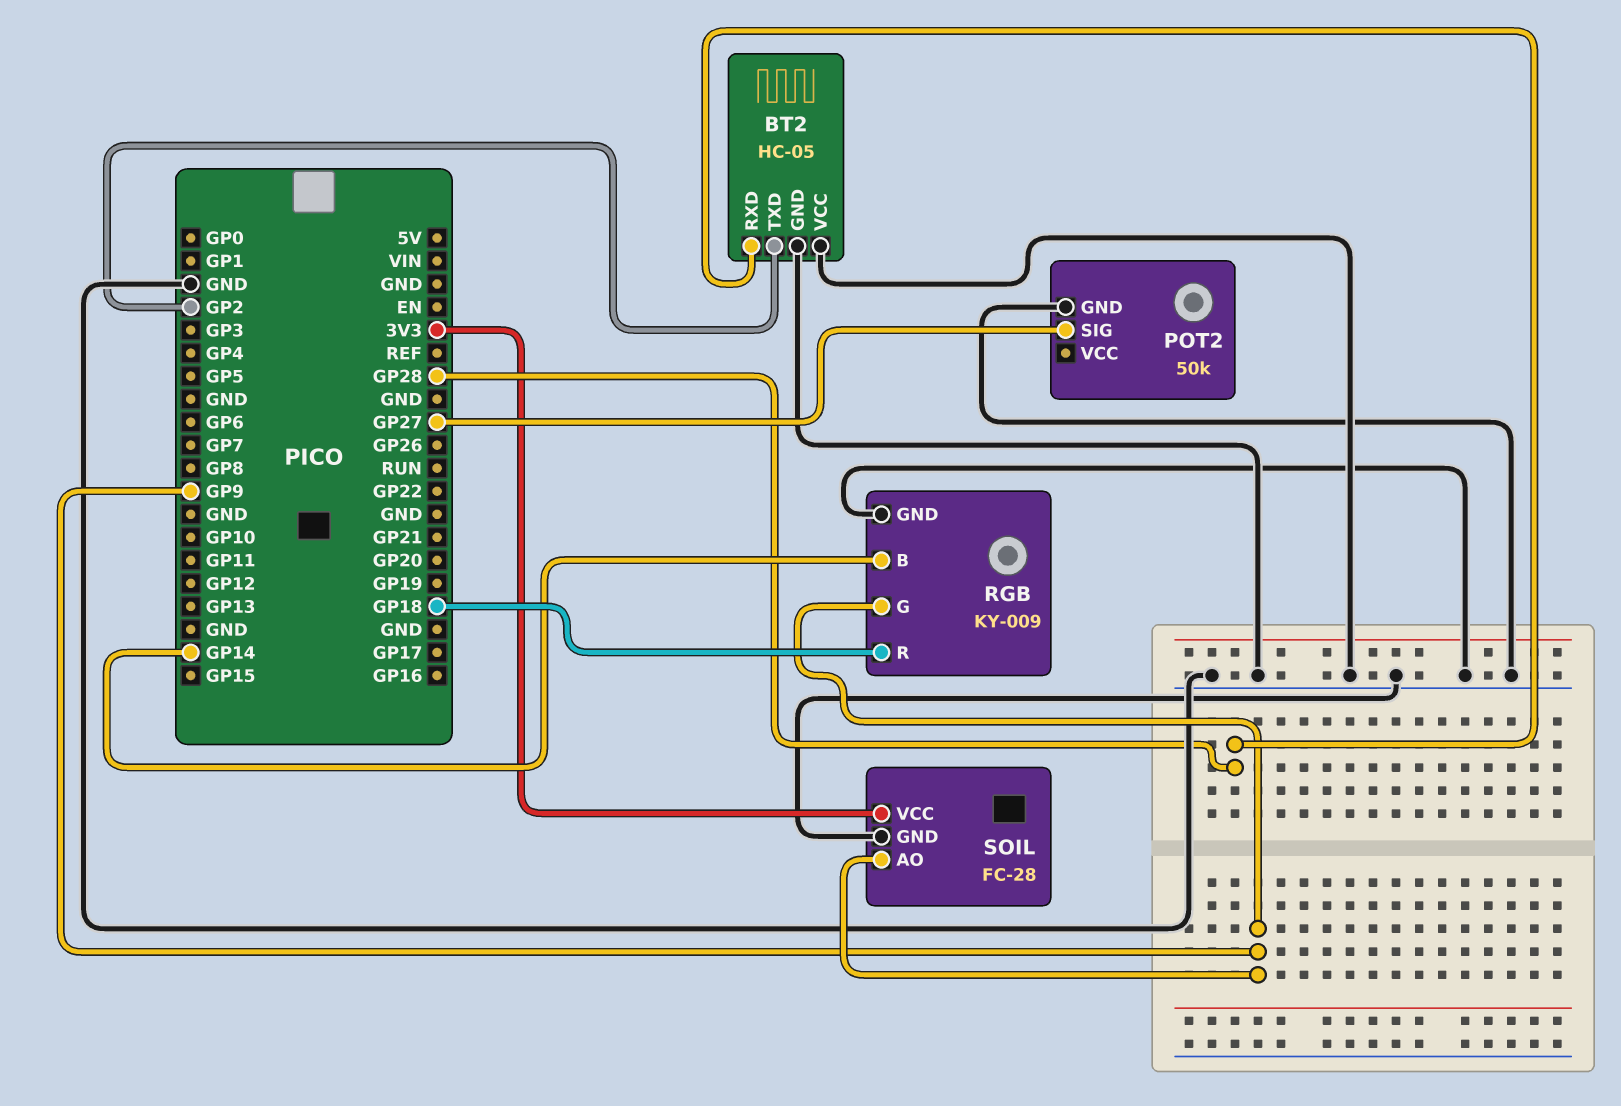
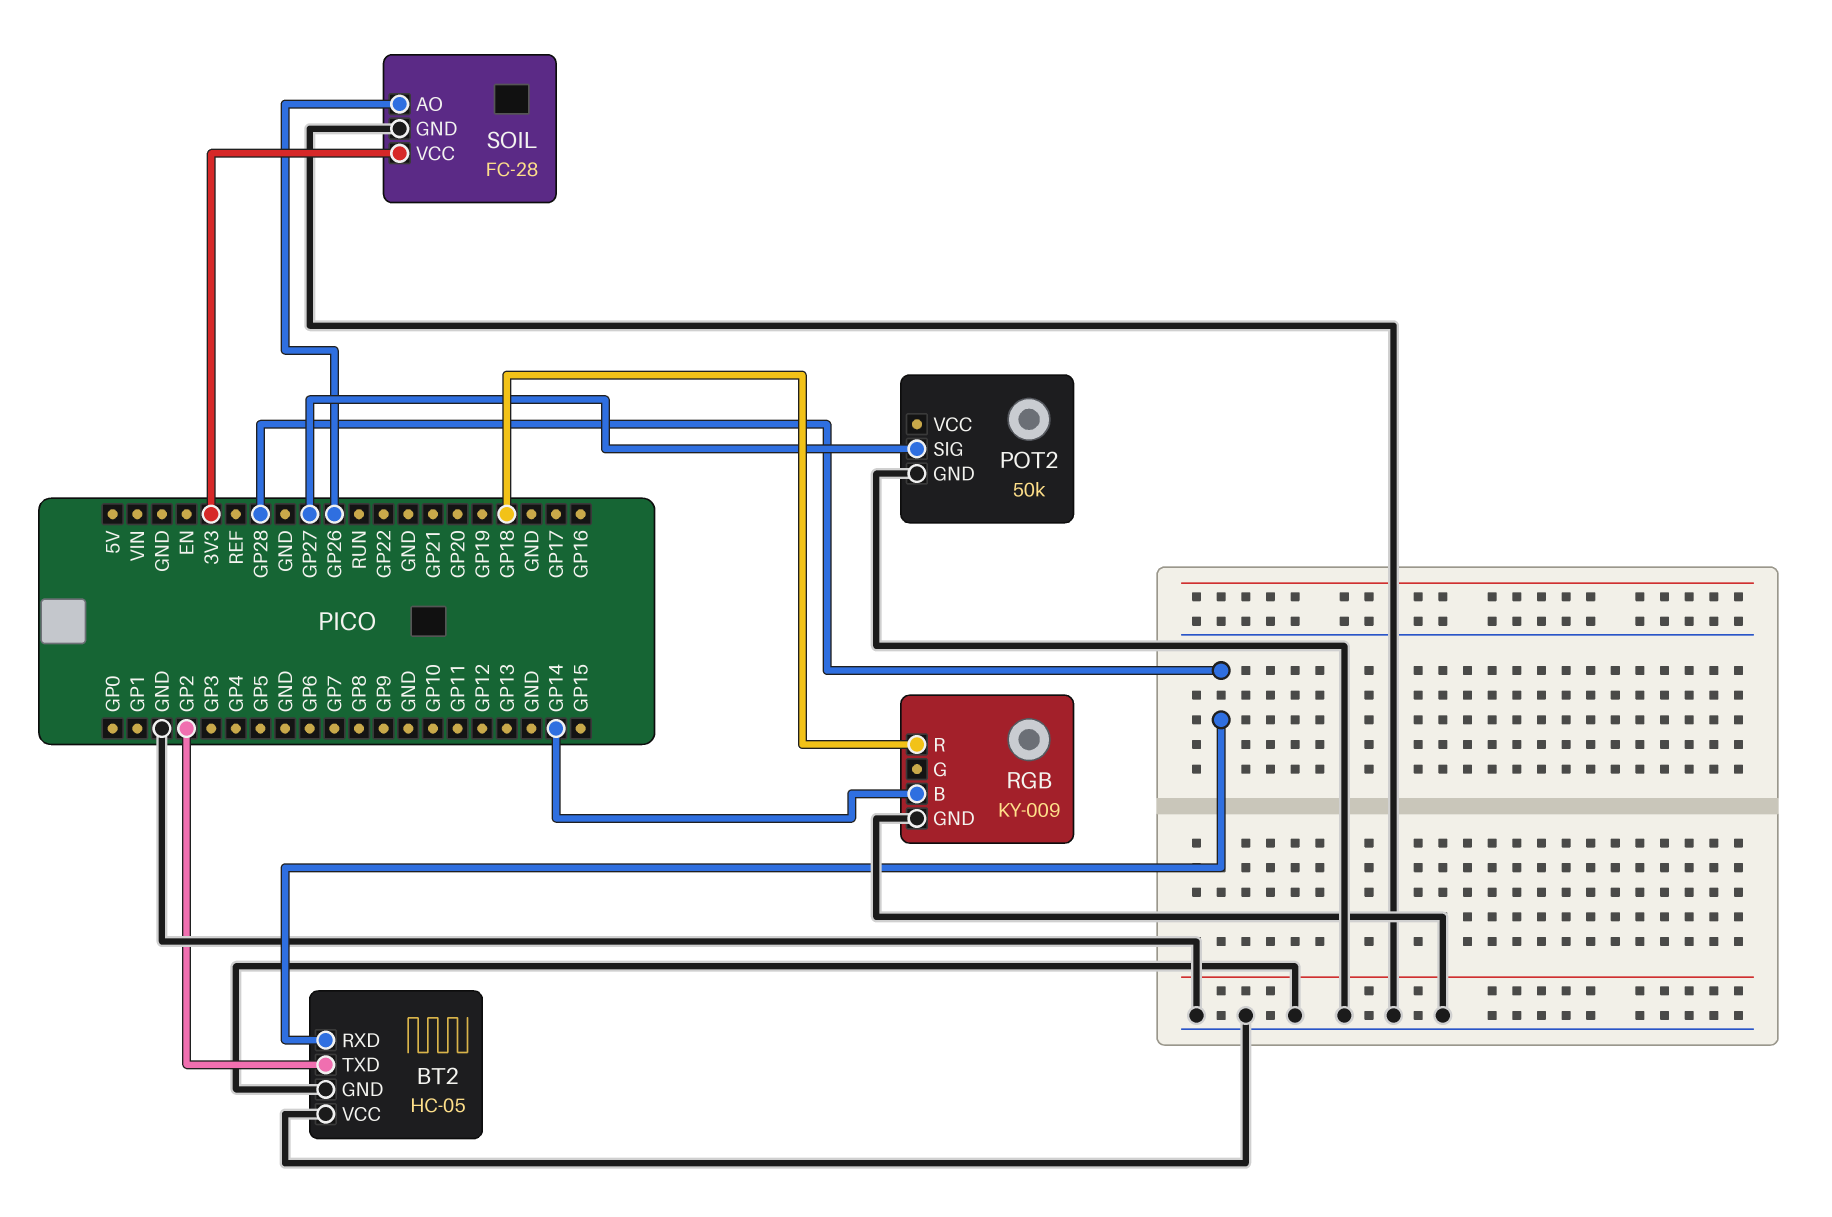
RGB pin G: GP9 -> none
SOIL pin AO: GP9 -> GP26

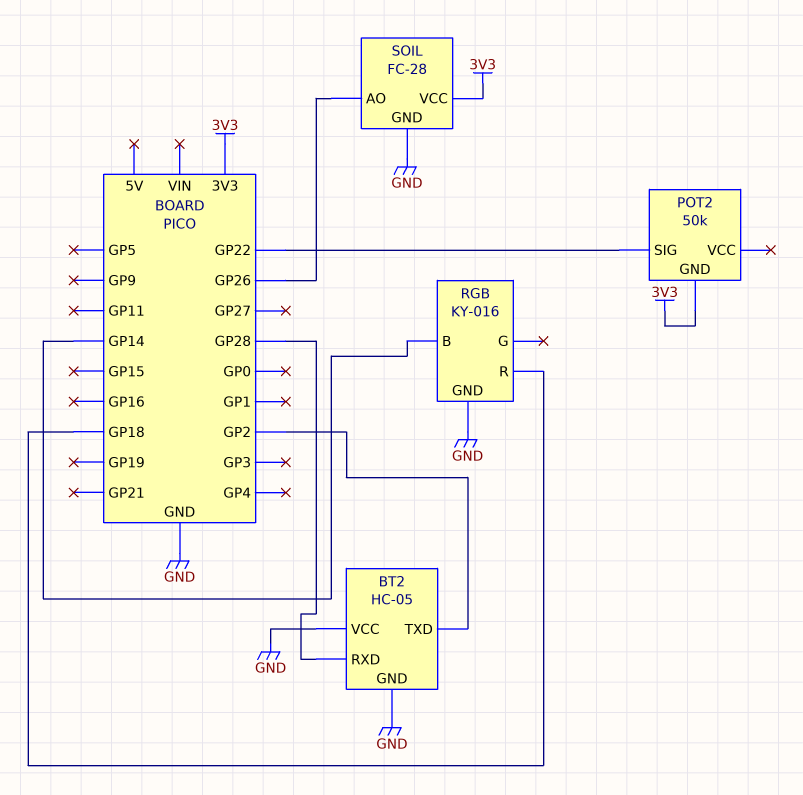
POT2 pin GND: GND -> 3V3
POT2 pin SIG: GP27 -> GP22
RGB: KY-009 -> KY-016

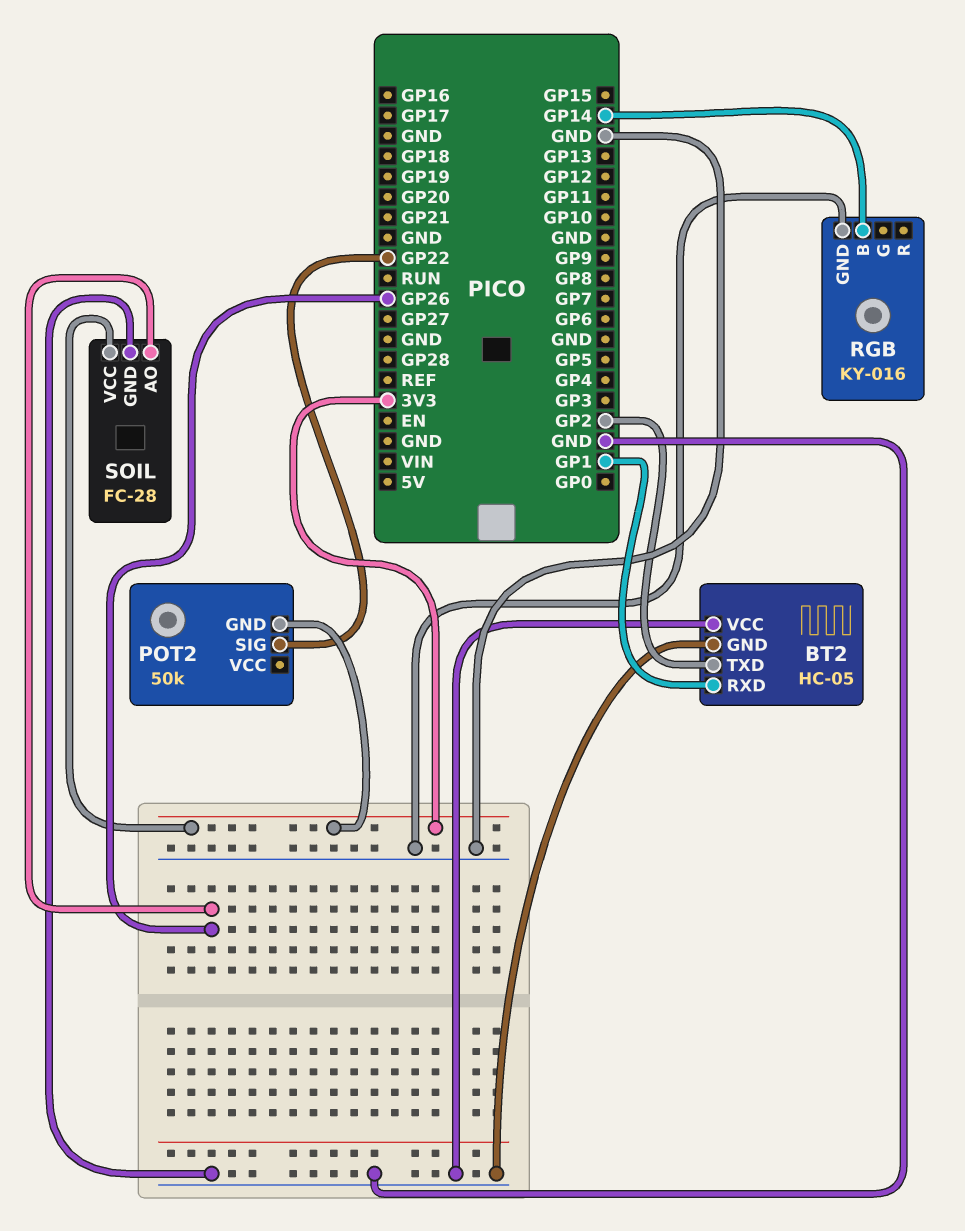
BT2 pin RXD: GP28 -> GP1
RGB pin R: GP18 -> none

